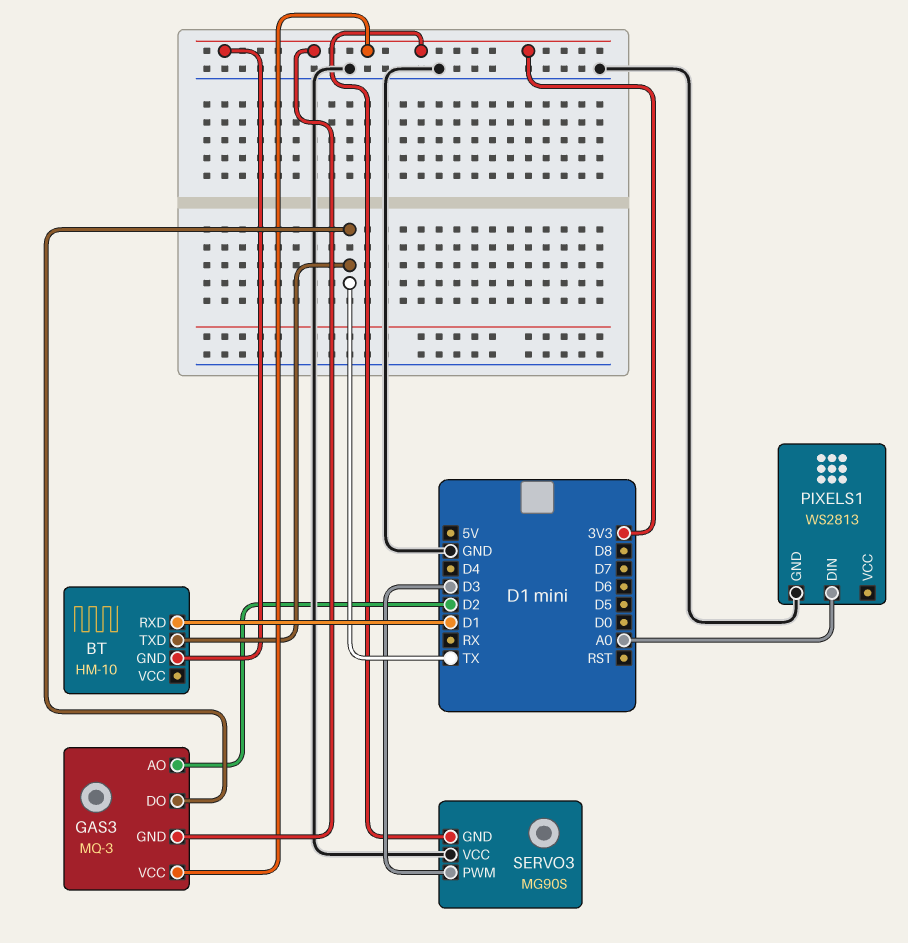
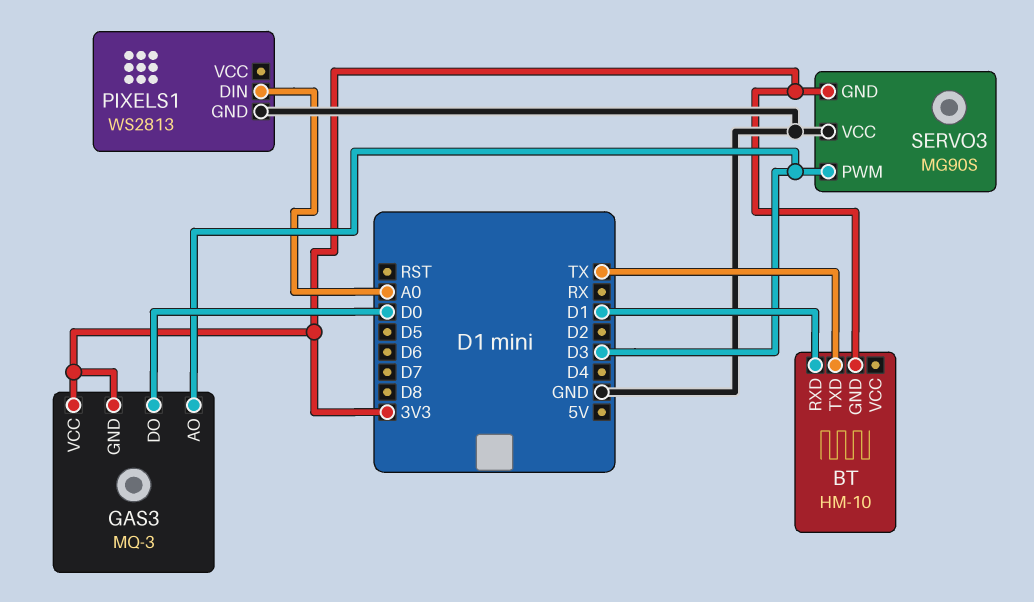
GAS3 pin AO: D2 -> D3
GAS3 pin DO: TX -> D0

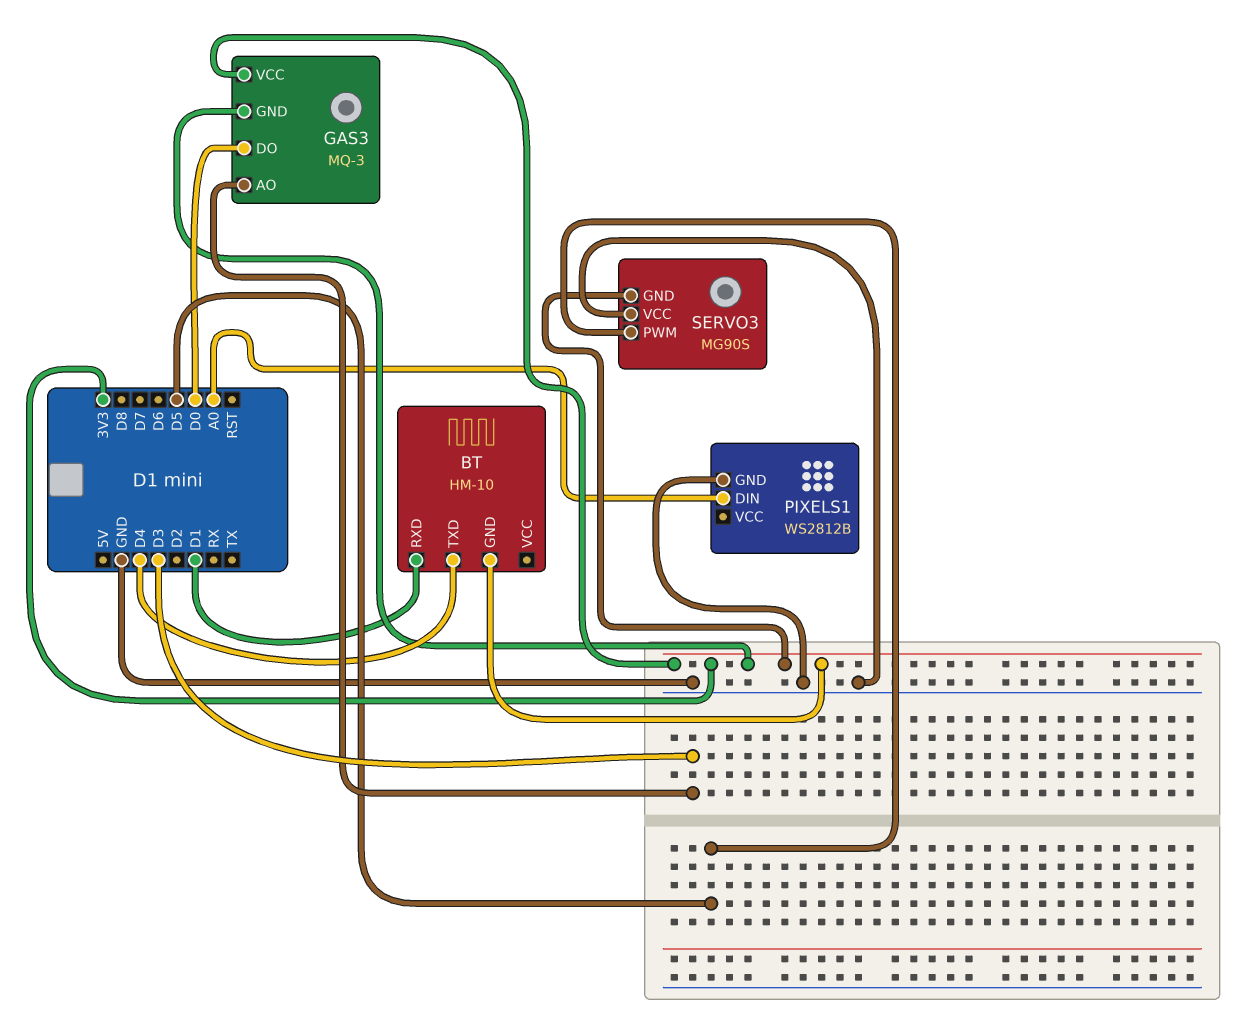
BT pin TXD: TX -> D4
PIXELS1: WS2813 -> WS2812B
SERVO3 pin PWM: D3 -> D5

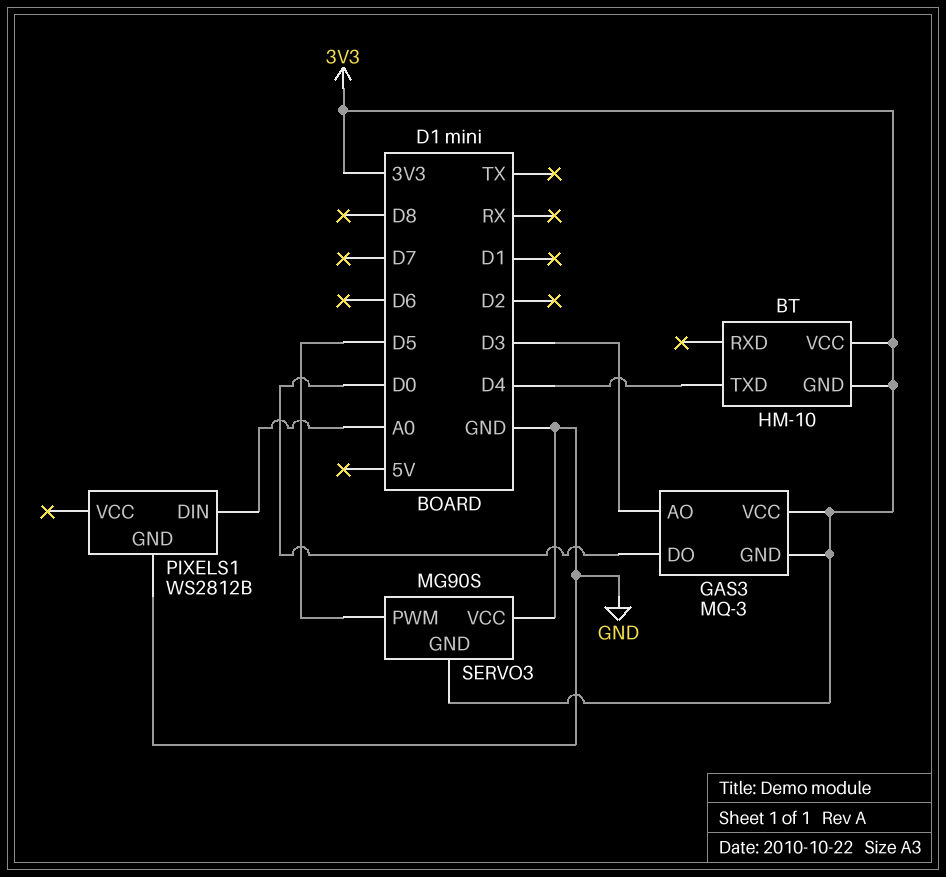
BT pin RXD: D1 -> none
BT pin VCC: none -> 3V3

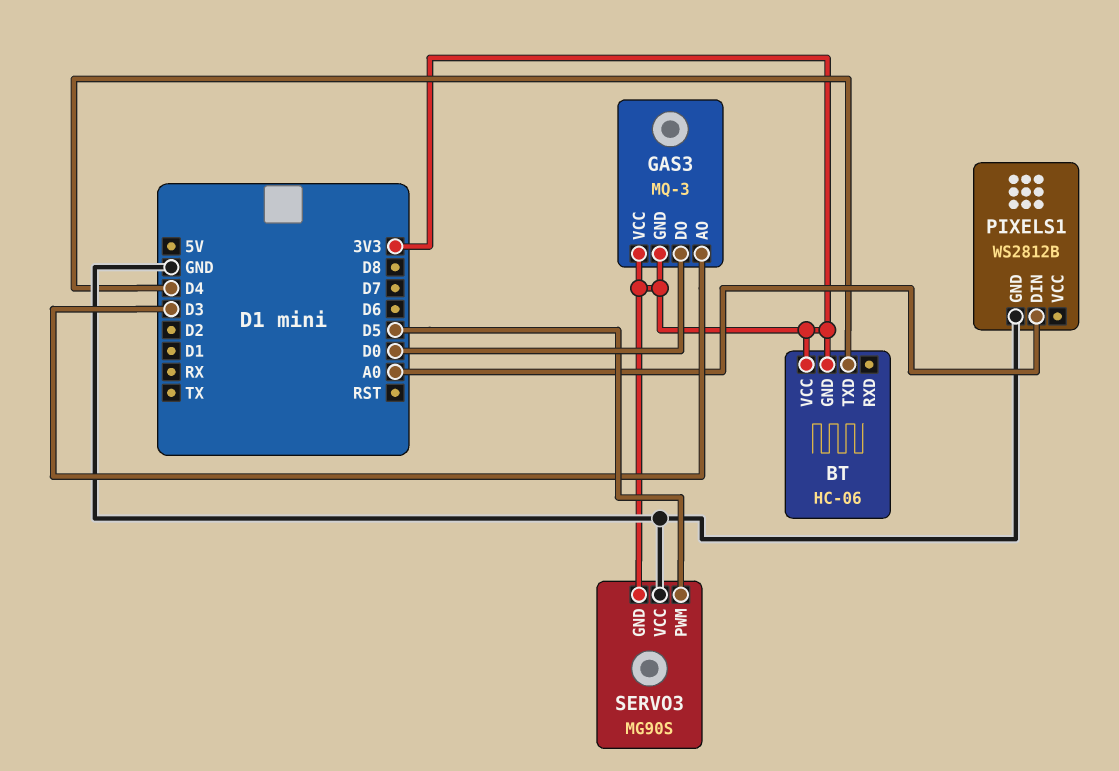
BT: HM-10 -> HC-06

